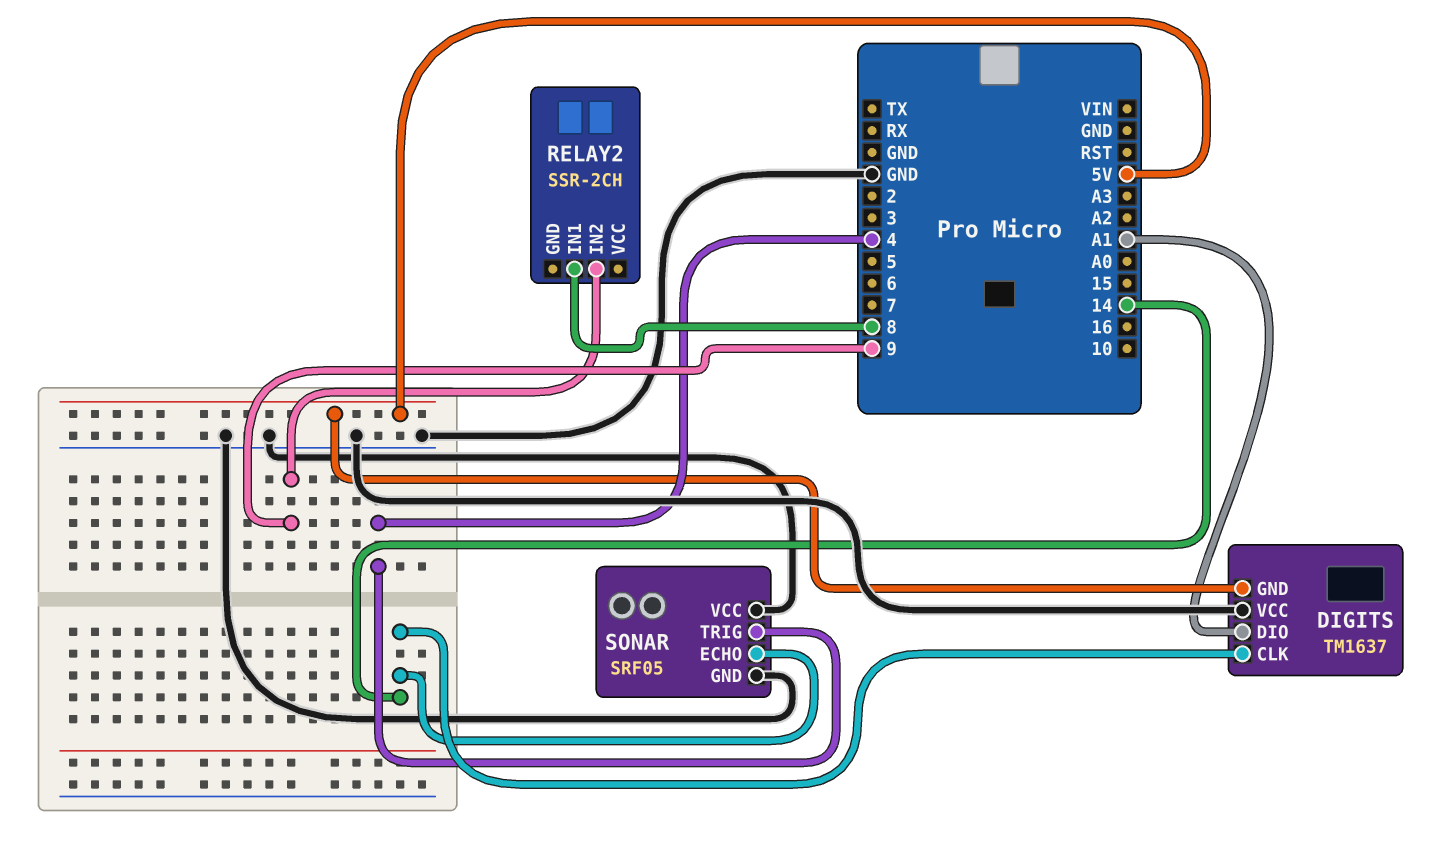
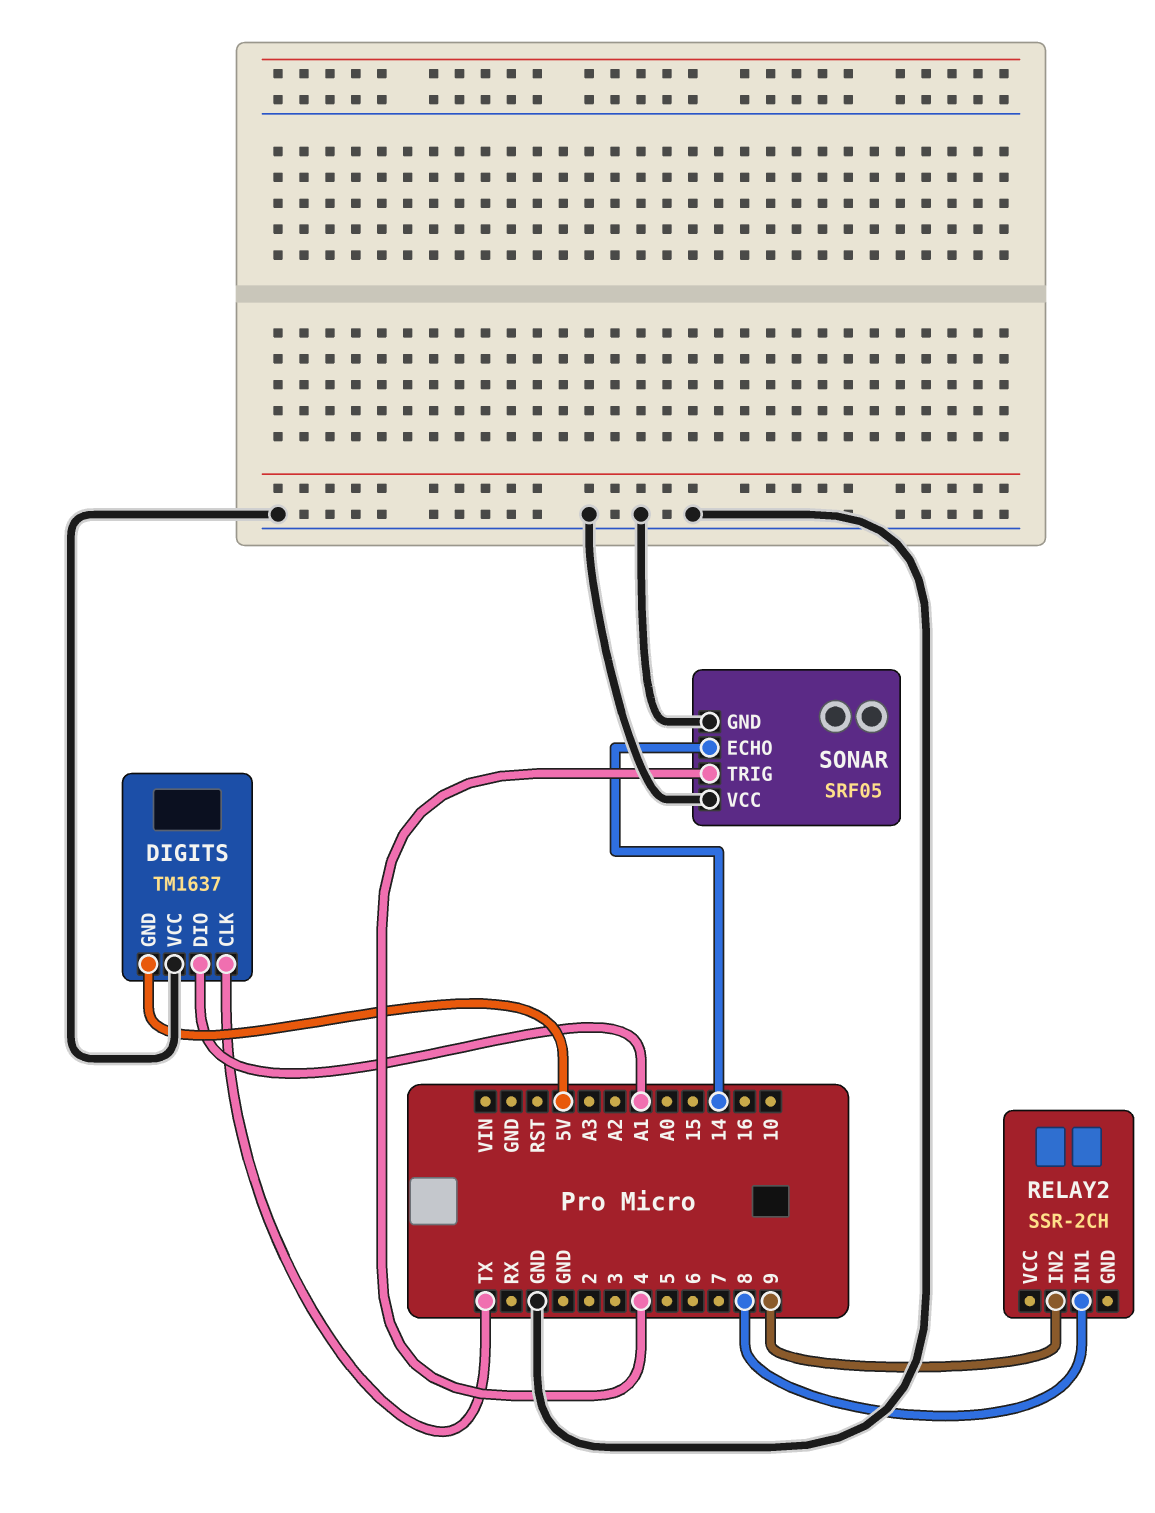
DIGITS pin CLK: 14 -> TX

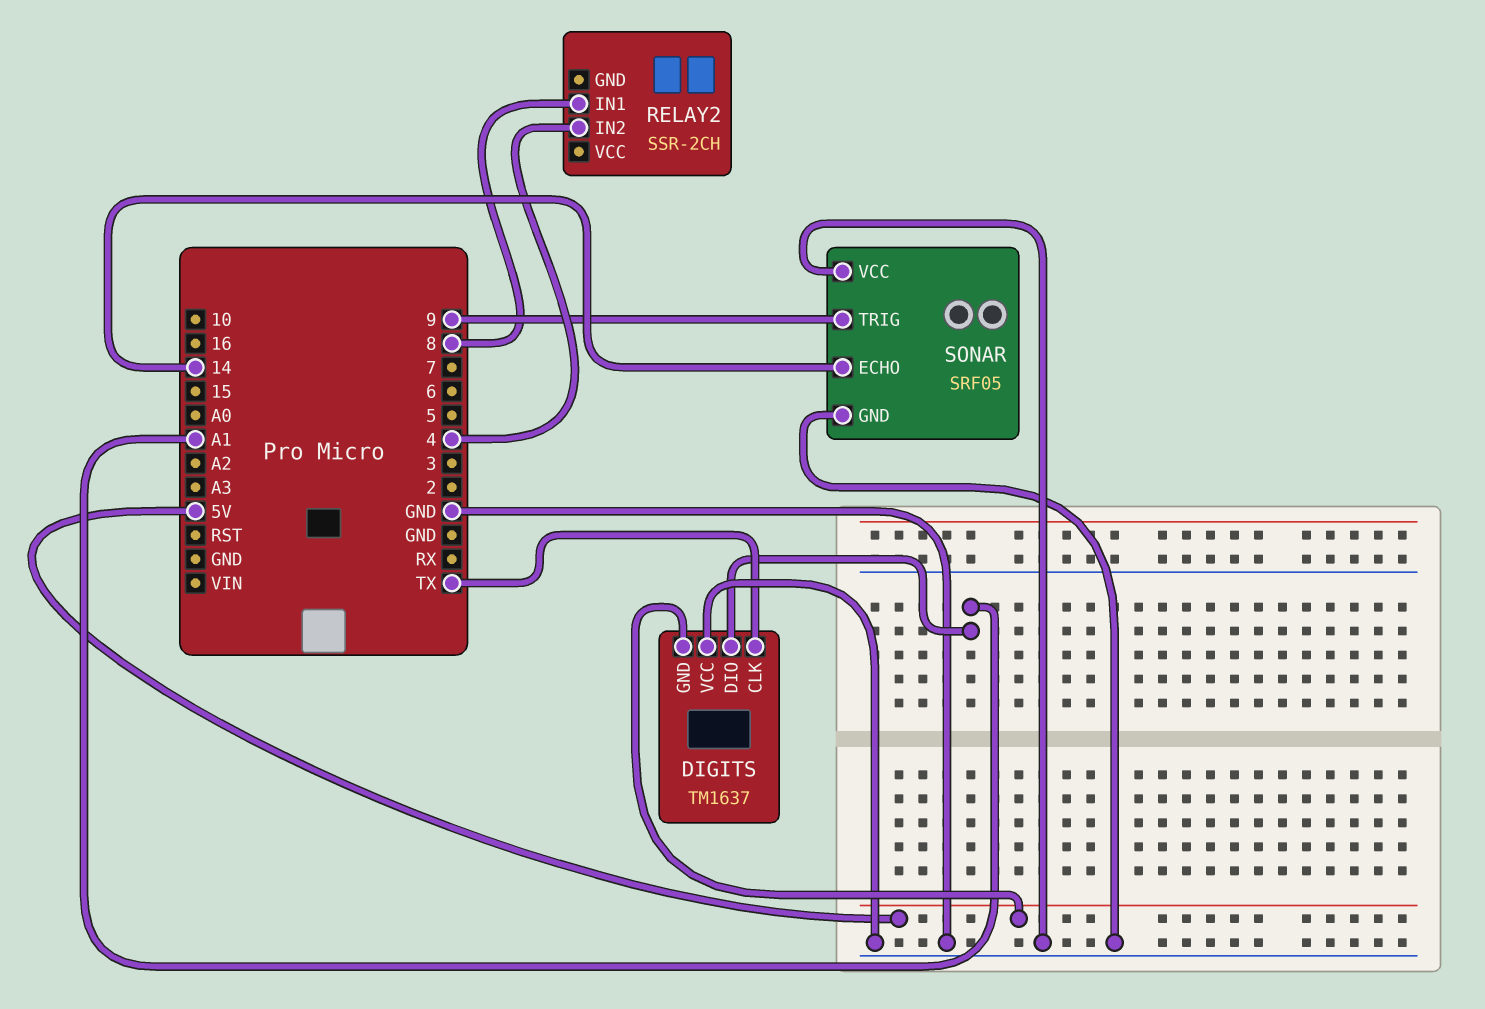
RELAY2 pin IN2: 9 -> 4
SONAR pin TRIG: 4 -> 9

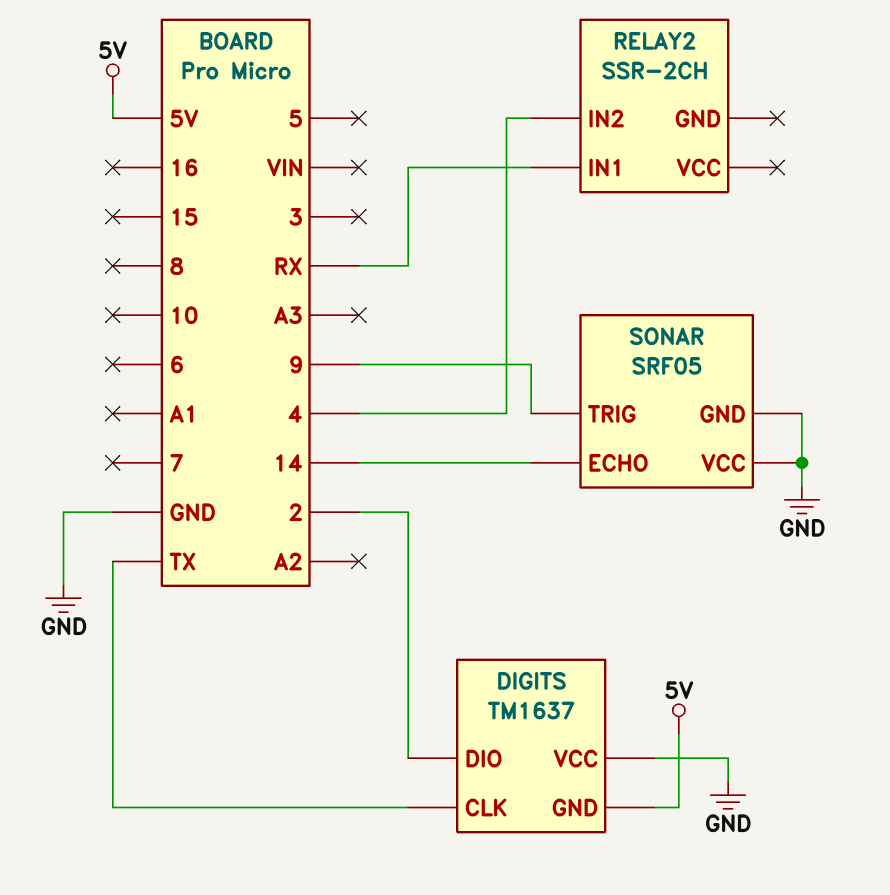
DIGITS pin DIO: A1 -> 2
RELAY2 pin IN1: 8 -> RX

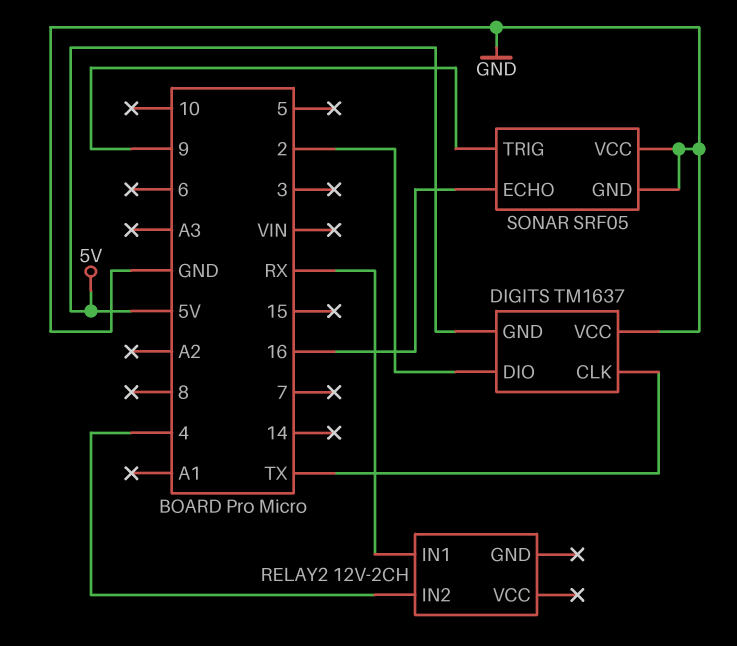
RELAY2: SSR-2CH -> 12V-2CH
SONAR pin ECHO: 14 -> 16

